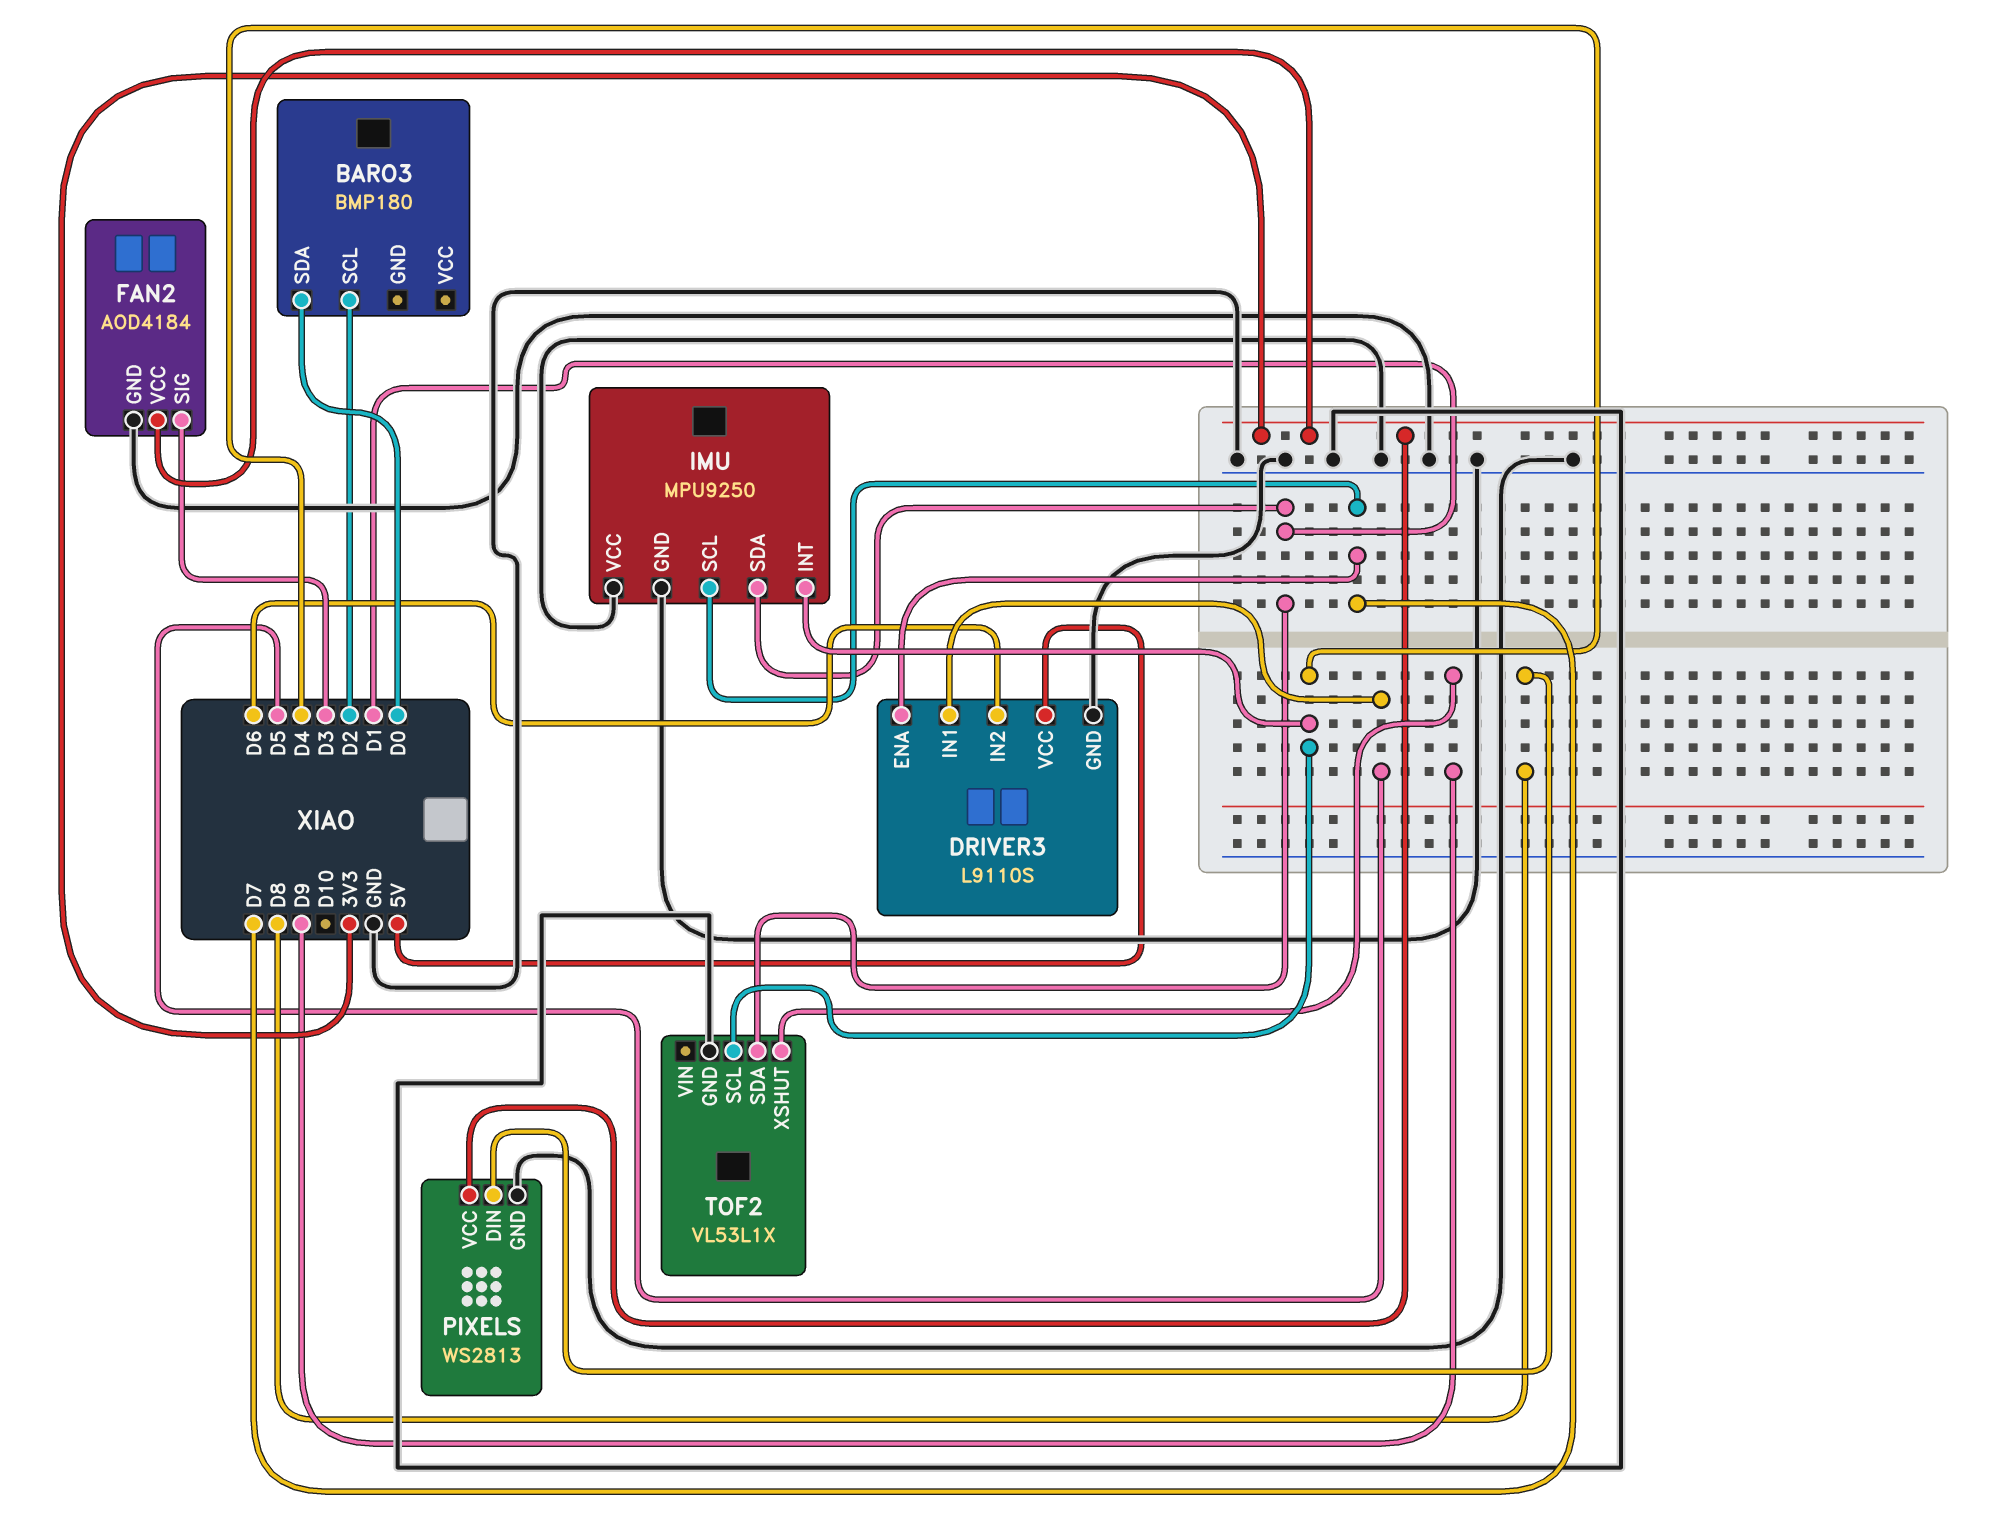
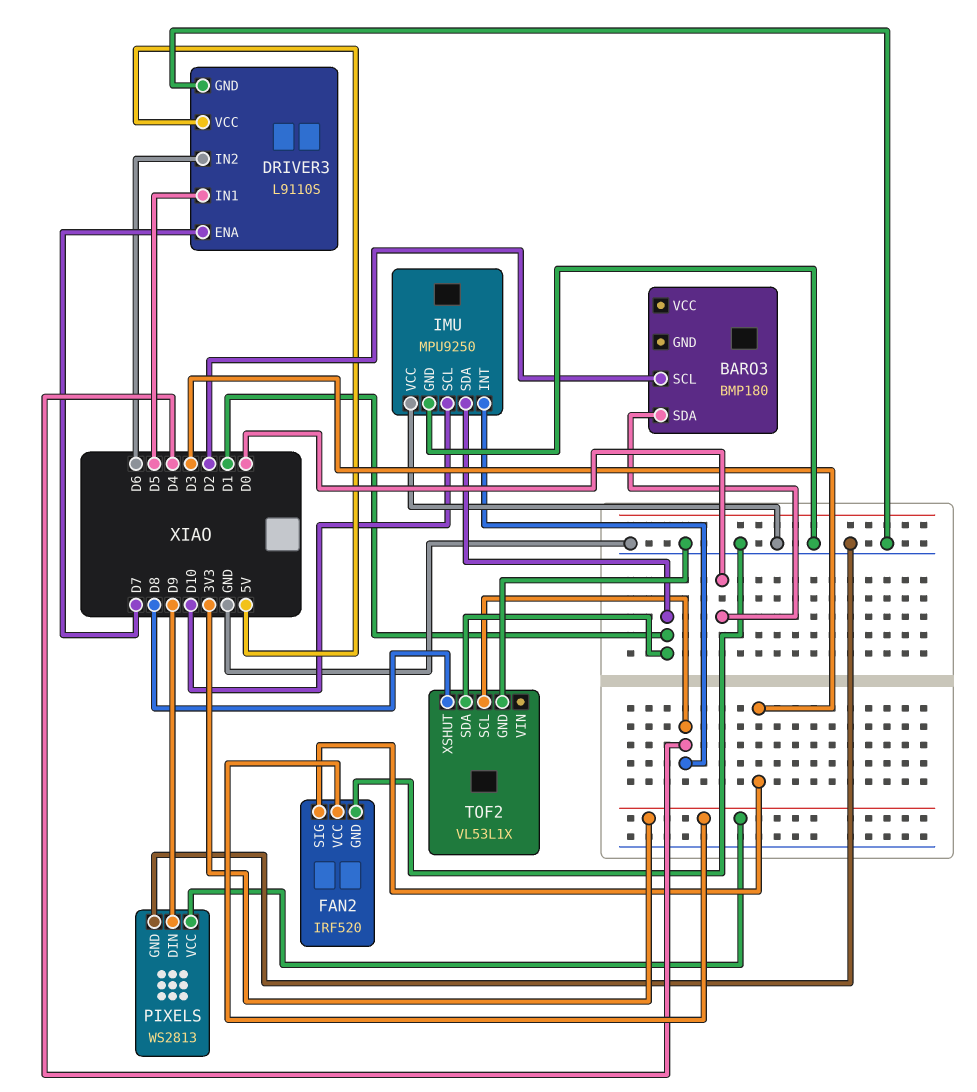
FAN2: AOD4184 -> IRF520
IMU pin SCL: D7 -> D10
PIXELS pin DIN: D8 -> D9
TOF2 pin XSHUT: D9 -> D8

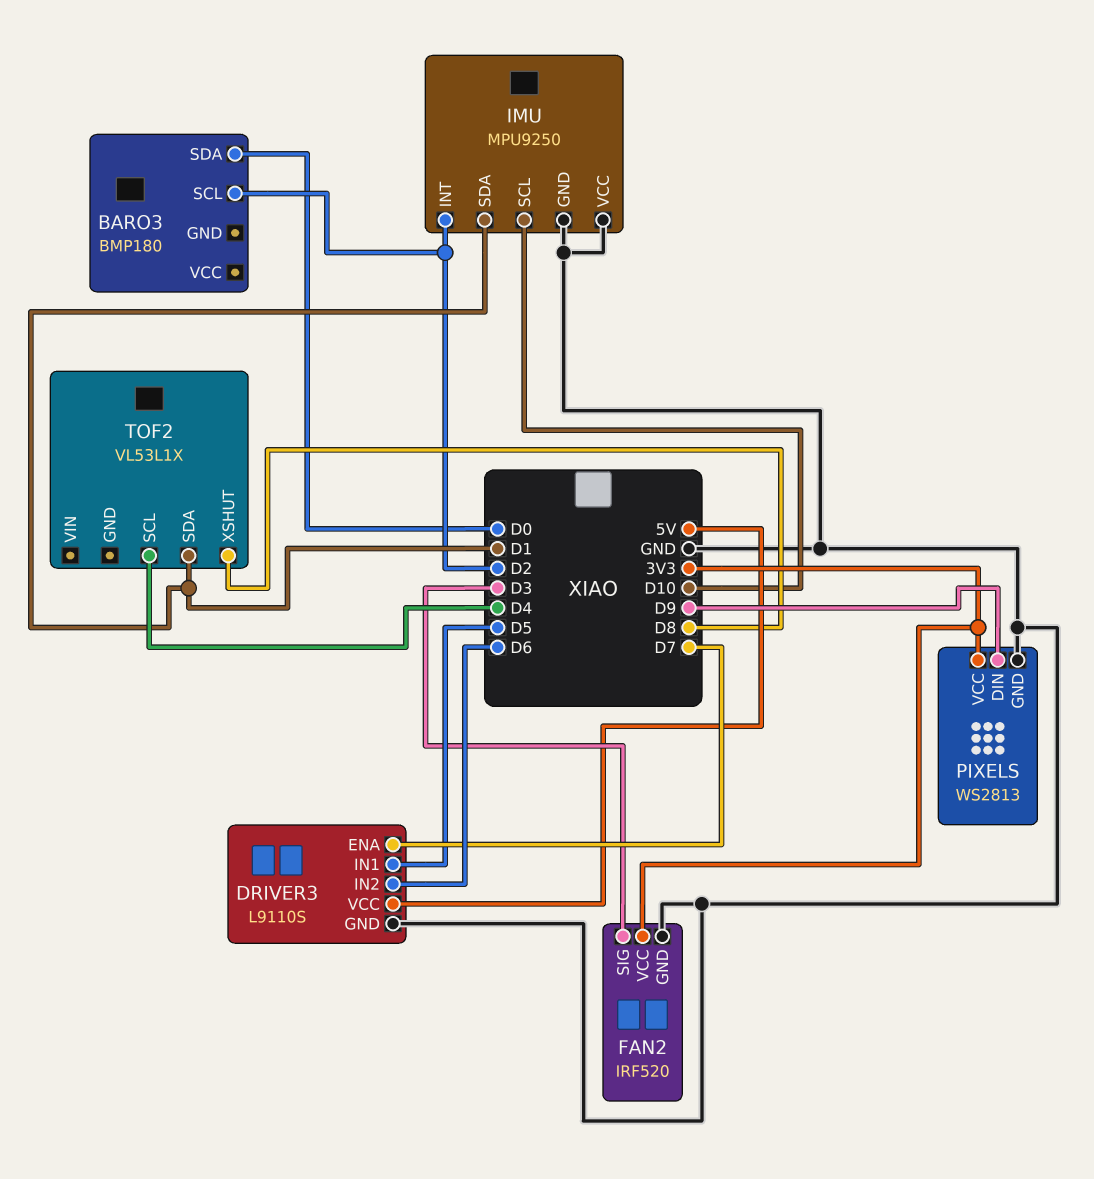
IMU pin INT: D4 -> D2
TOF2 pin GND: GND -> none

